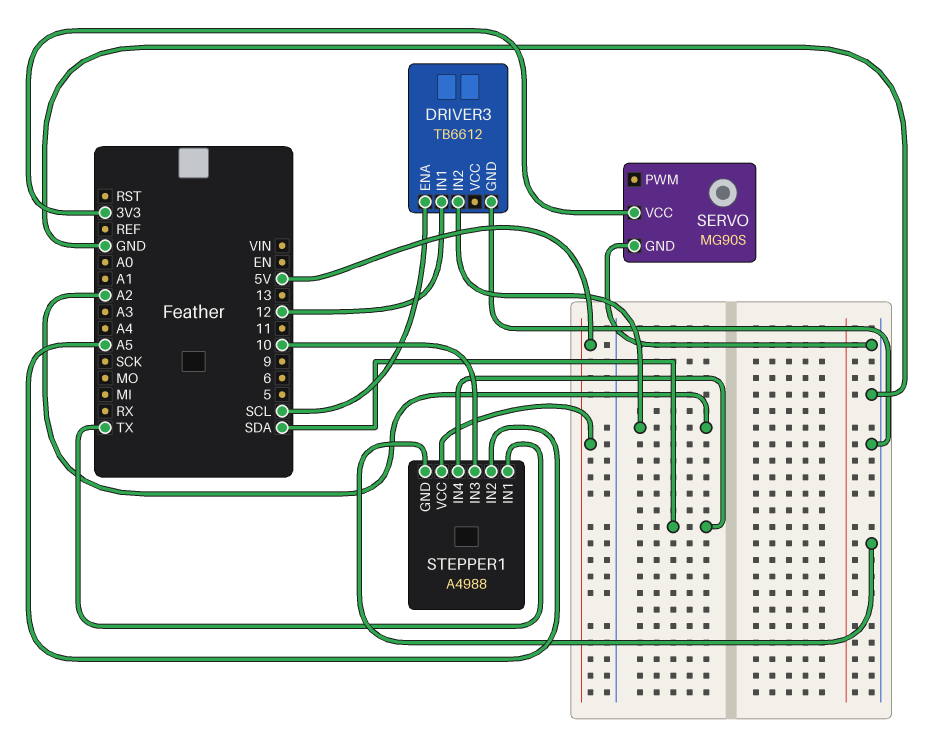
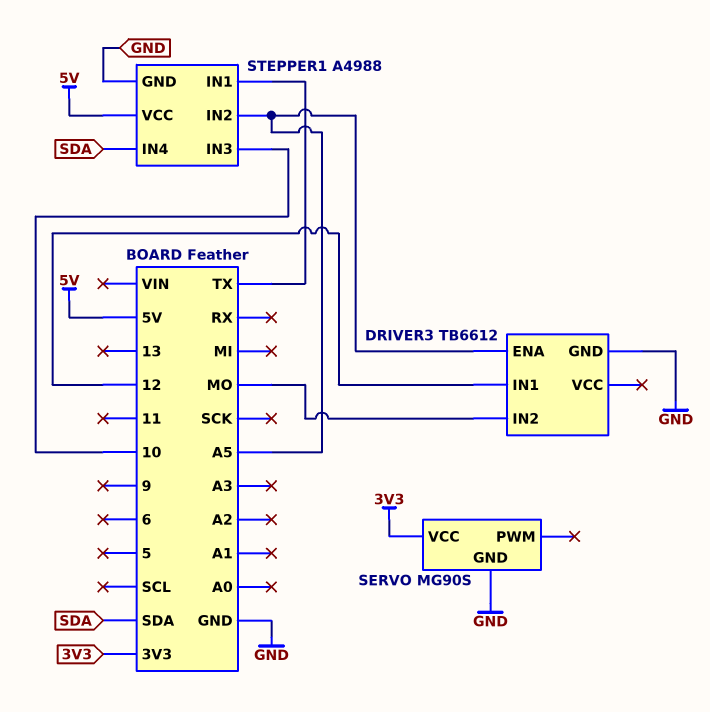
DRIVER3 pin ENA: SCL -> A5
DRIVER3 pin IN2: A2 -> MO

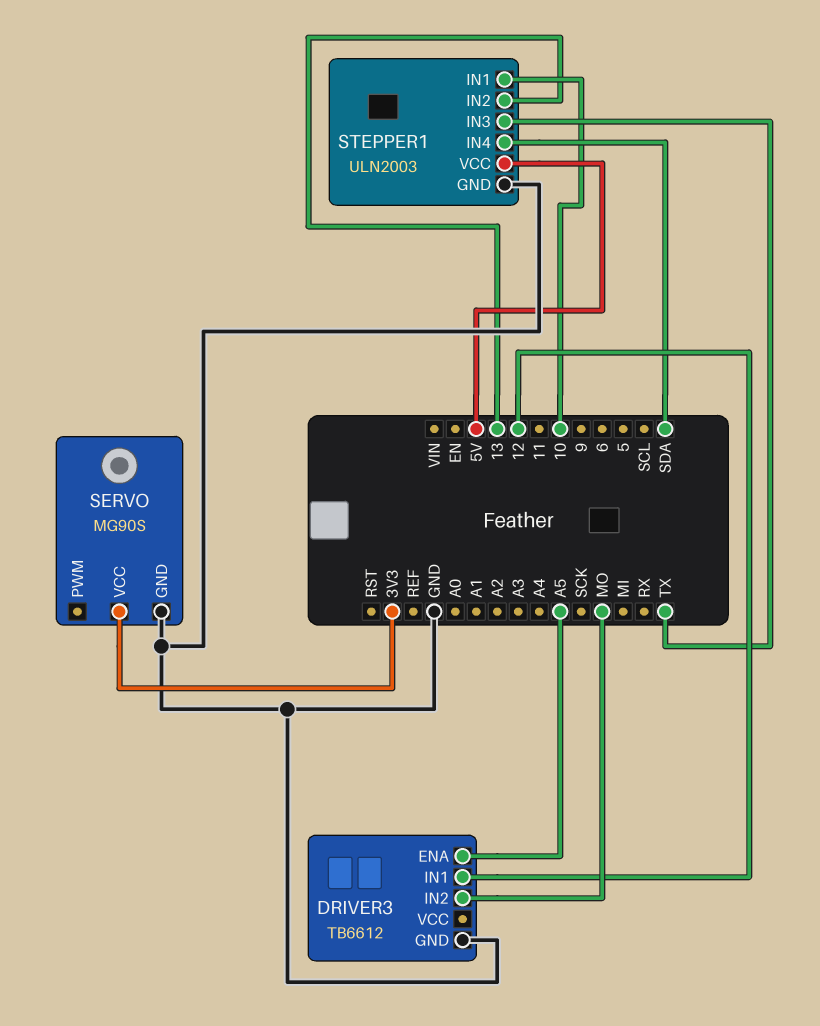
STEPPER1: A4988 -> ULN2003
STEPPER1 pin IN1: TX -> 10
STEPPER1 pin IN2: A5 -> 13
STEPPER1 pin IN3: 10 -> TX

